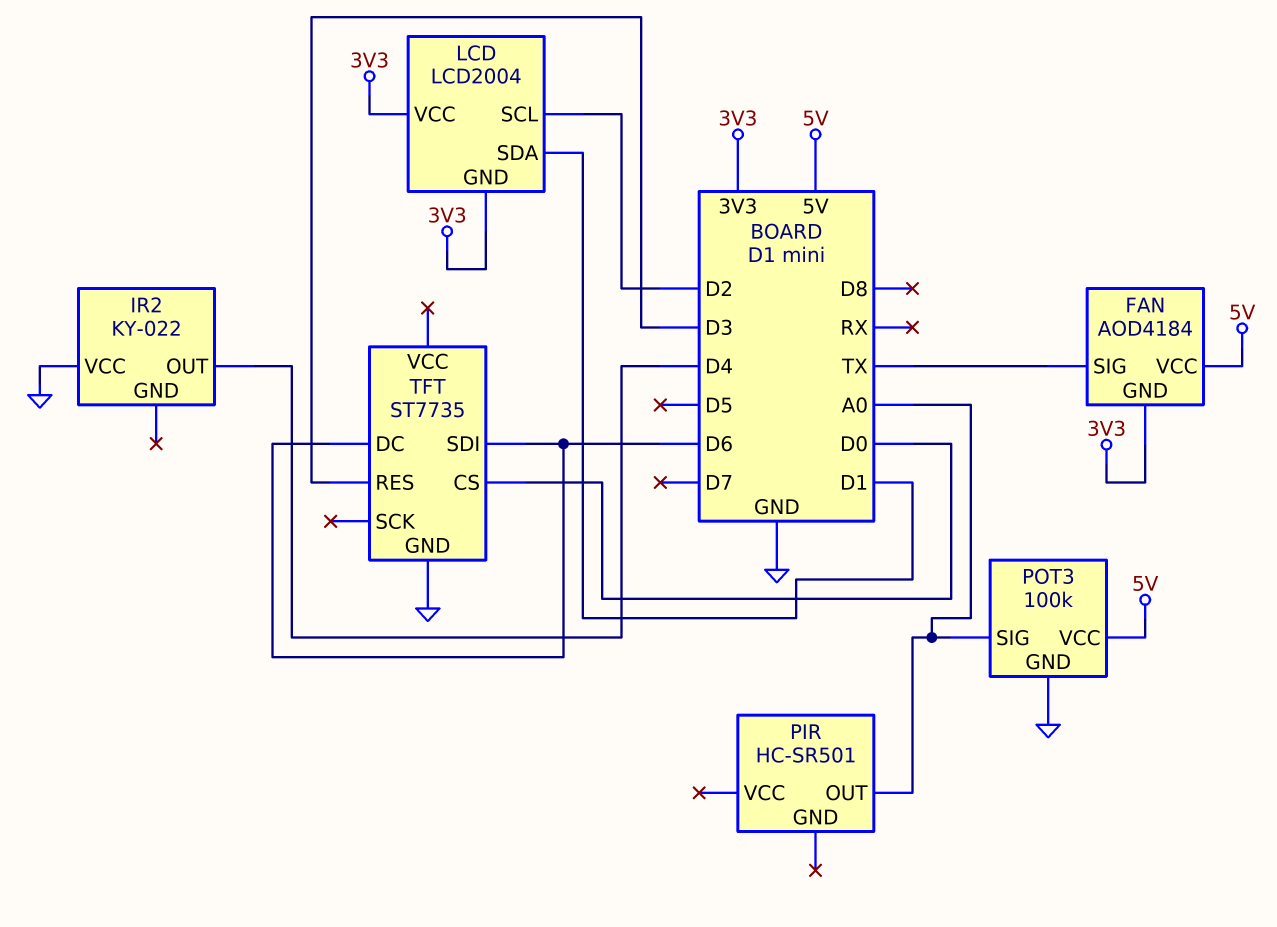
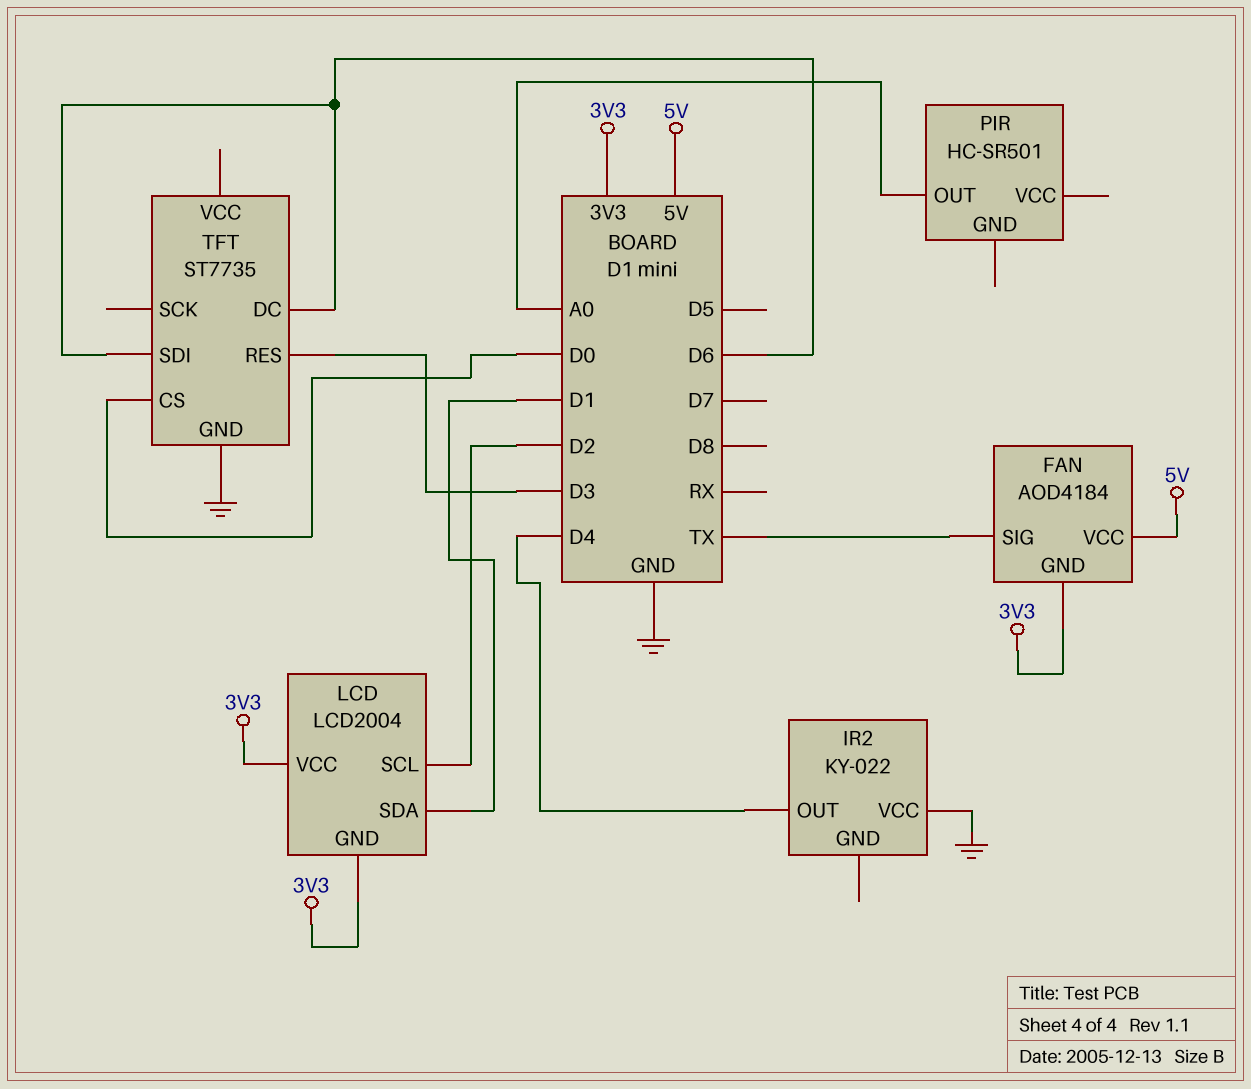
POT3: 100k -> none
POT3 pin GND: GND -> none
POT3 pin SIG: A0 -> none
POT3 pin VCC: 5V -> none

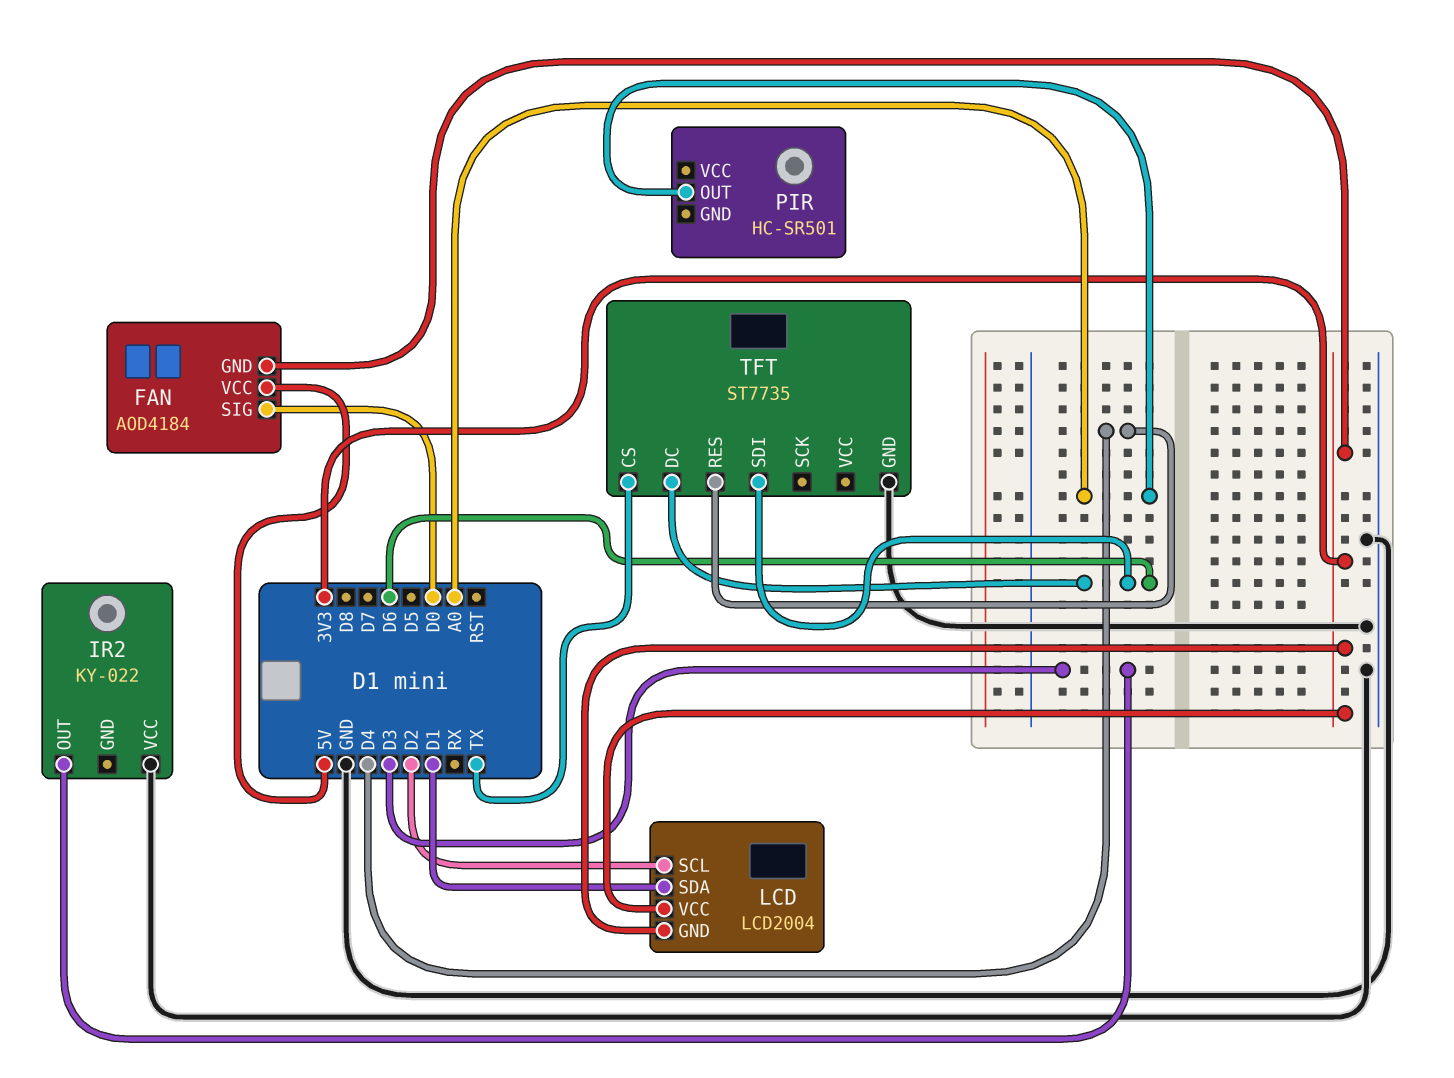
FAN pin SIG: TX -> D0
IR2 pin OUT: D4 -> D3
TFT pin CS: D0 -> TX
TFT pin RES: D3 -> D4

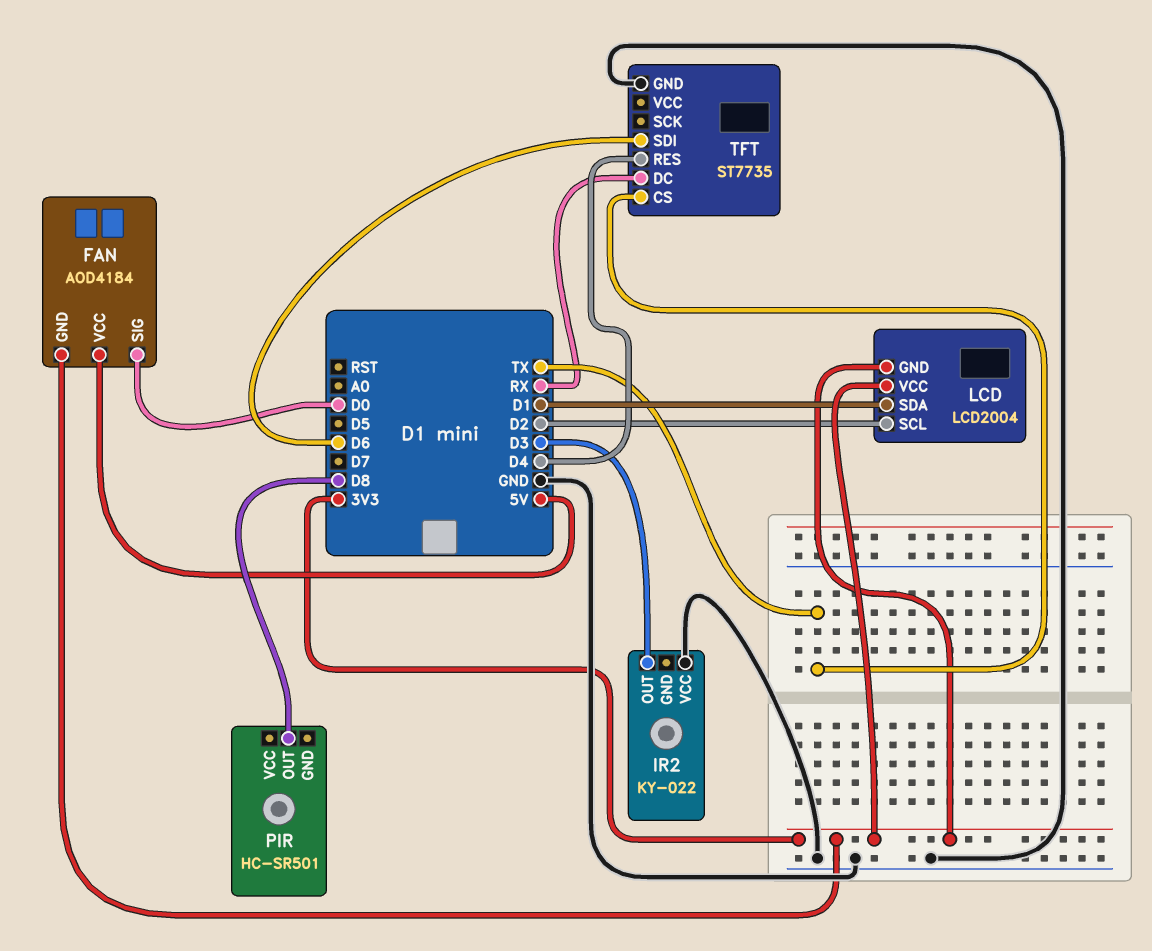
PIR pin OUT: A0 -> D8
TFT pin DC: D6 -> RX

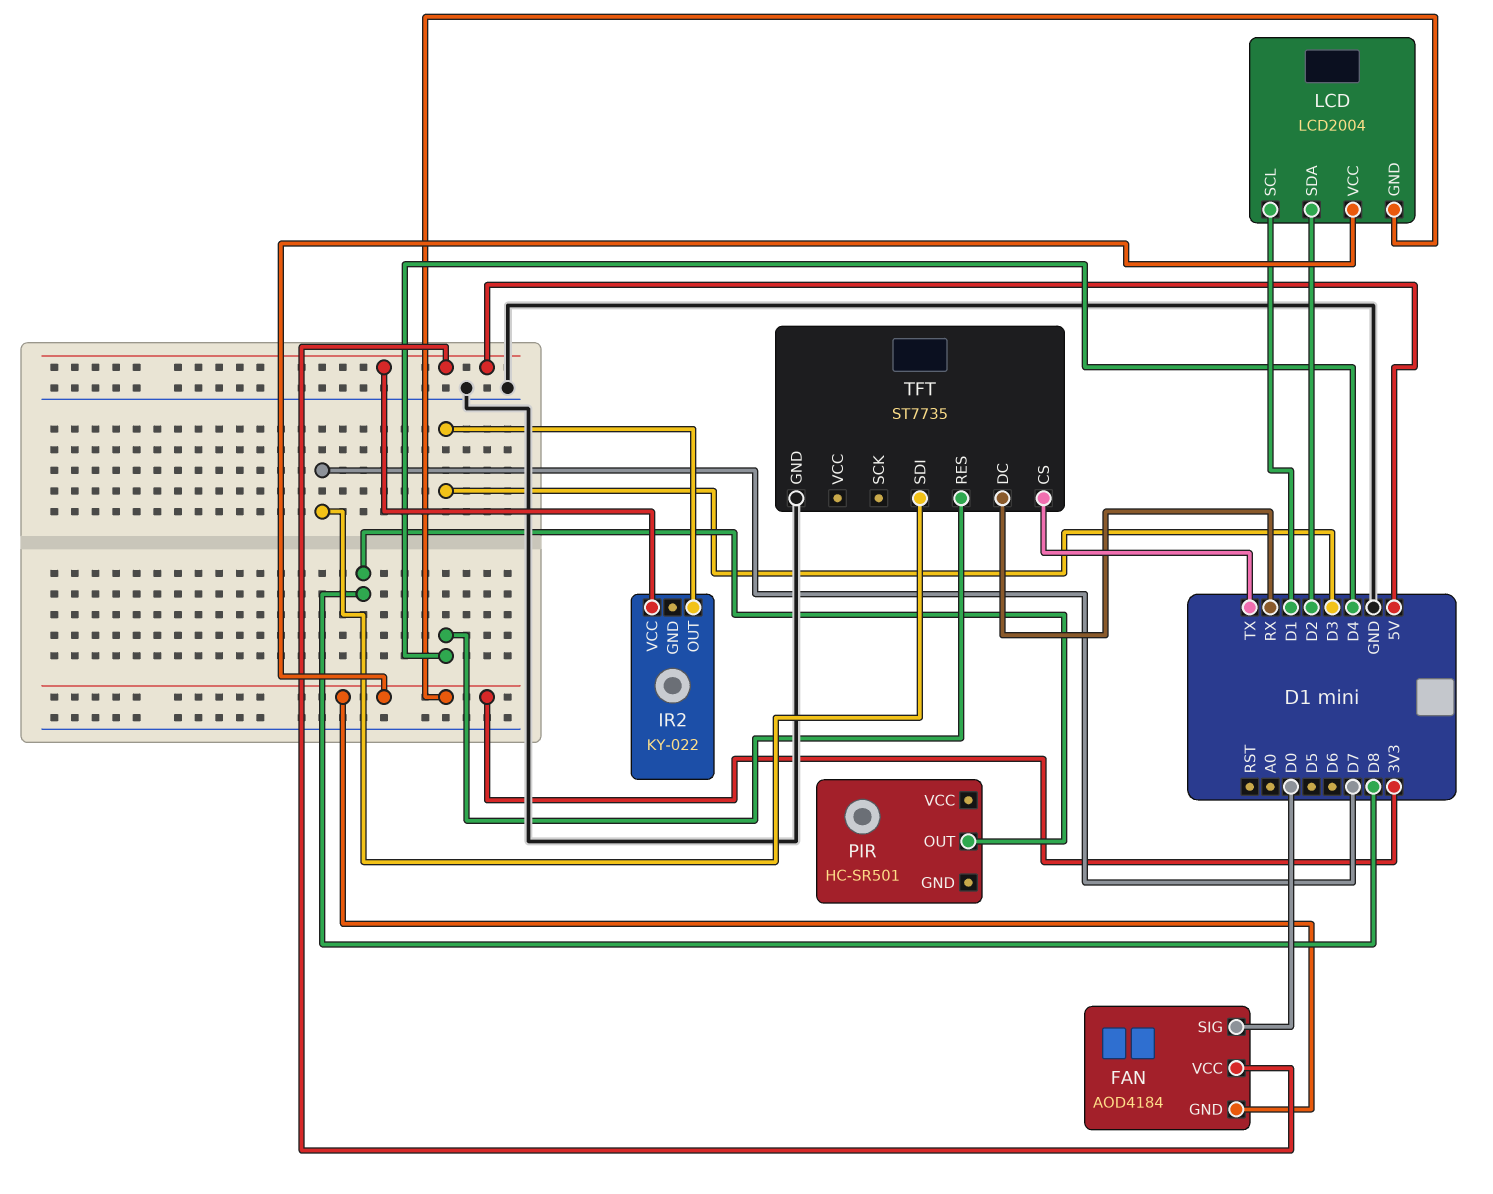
IR2 pin VCC: GND -> 5V
LCD pin SCL: D2 -> D1
LCD pin SDA: D1 -> D2
TFT pin SDI: D6 -> D7

